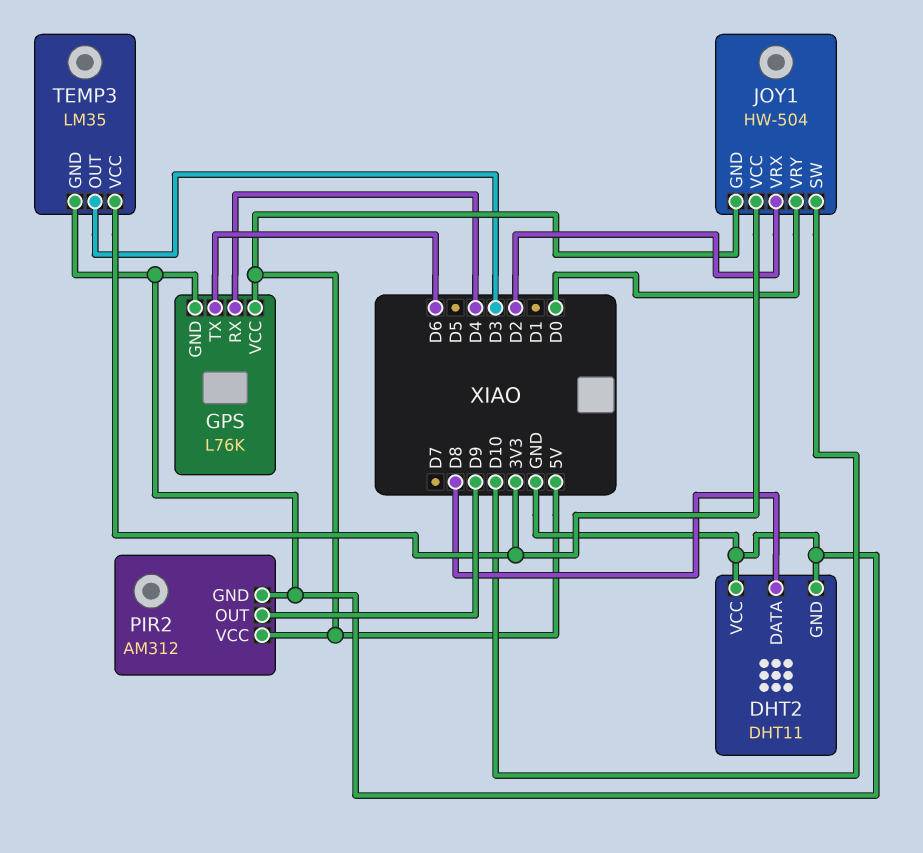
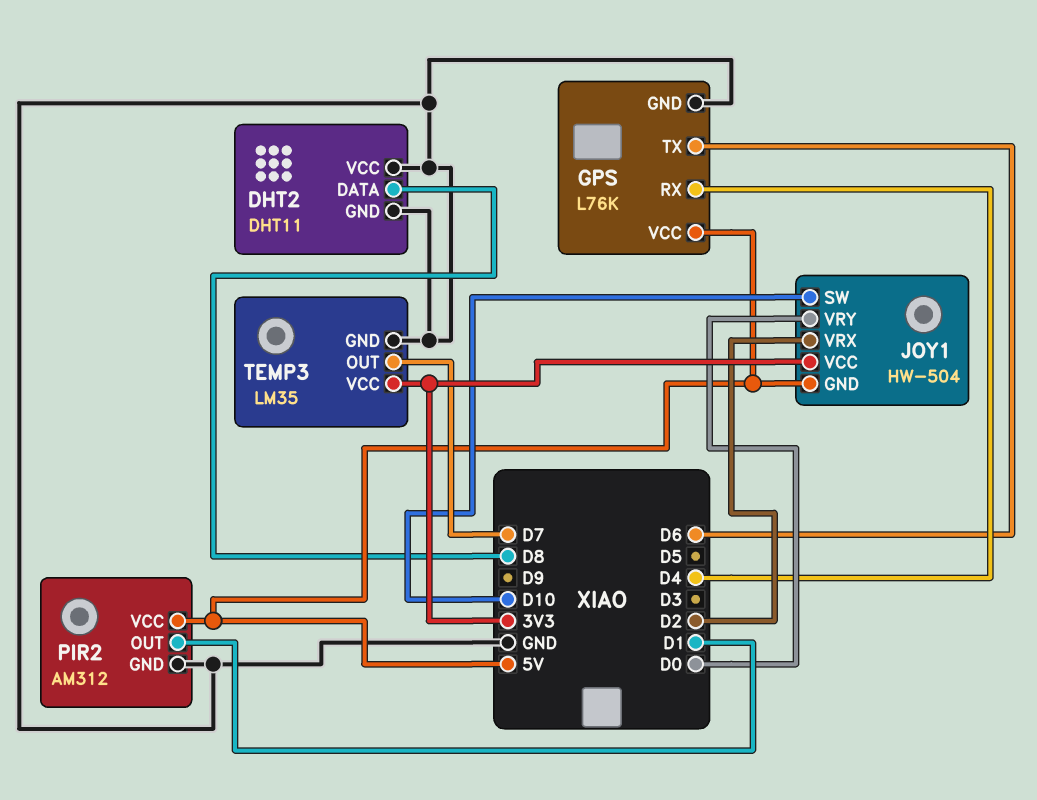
PIR2 pin OUT: D9 -> D1
TEMP3 pin OUT: D3 -> D7

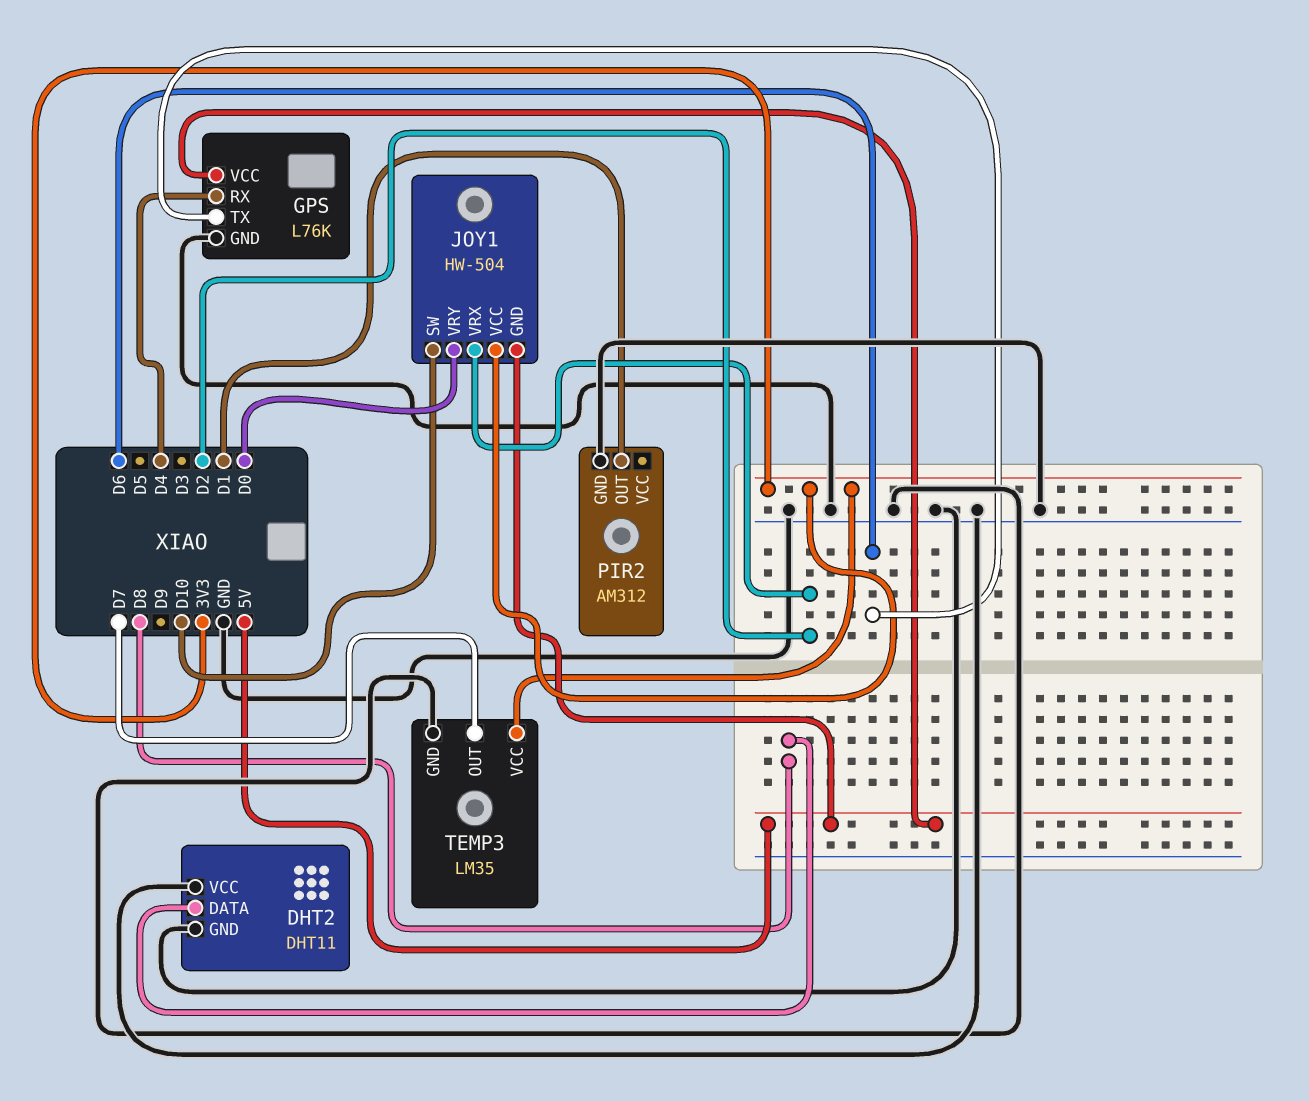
PIR2 pin VCC: 5V -> none

